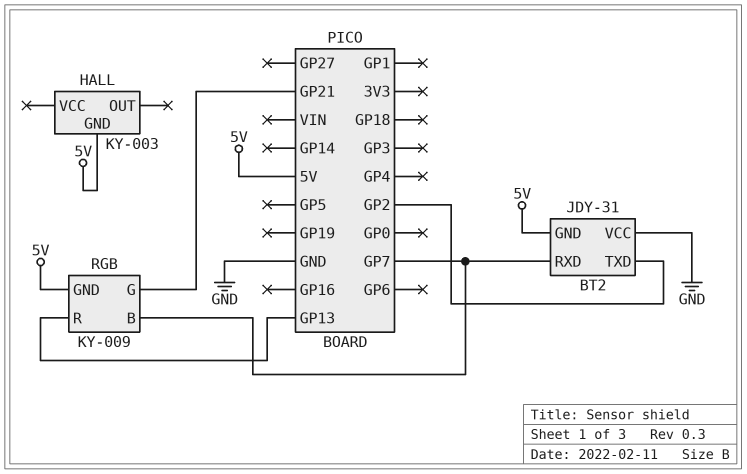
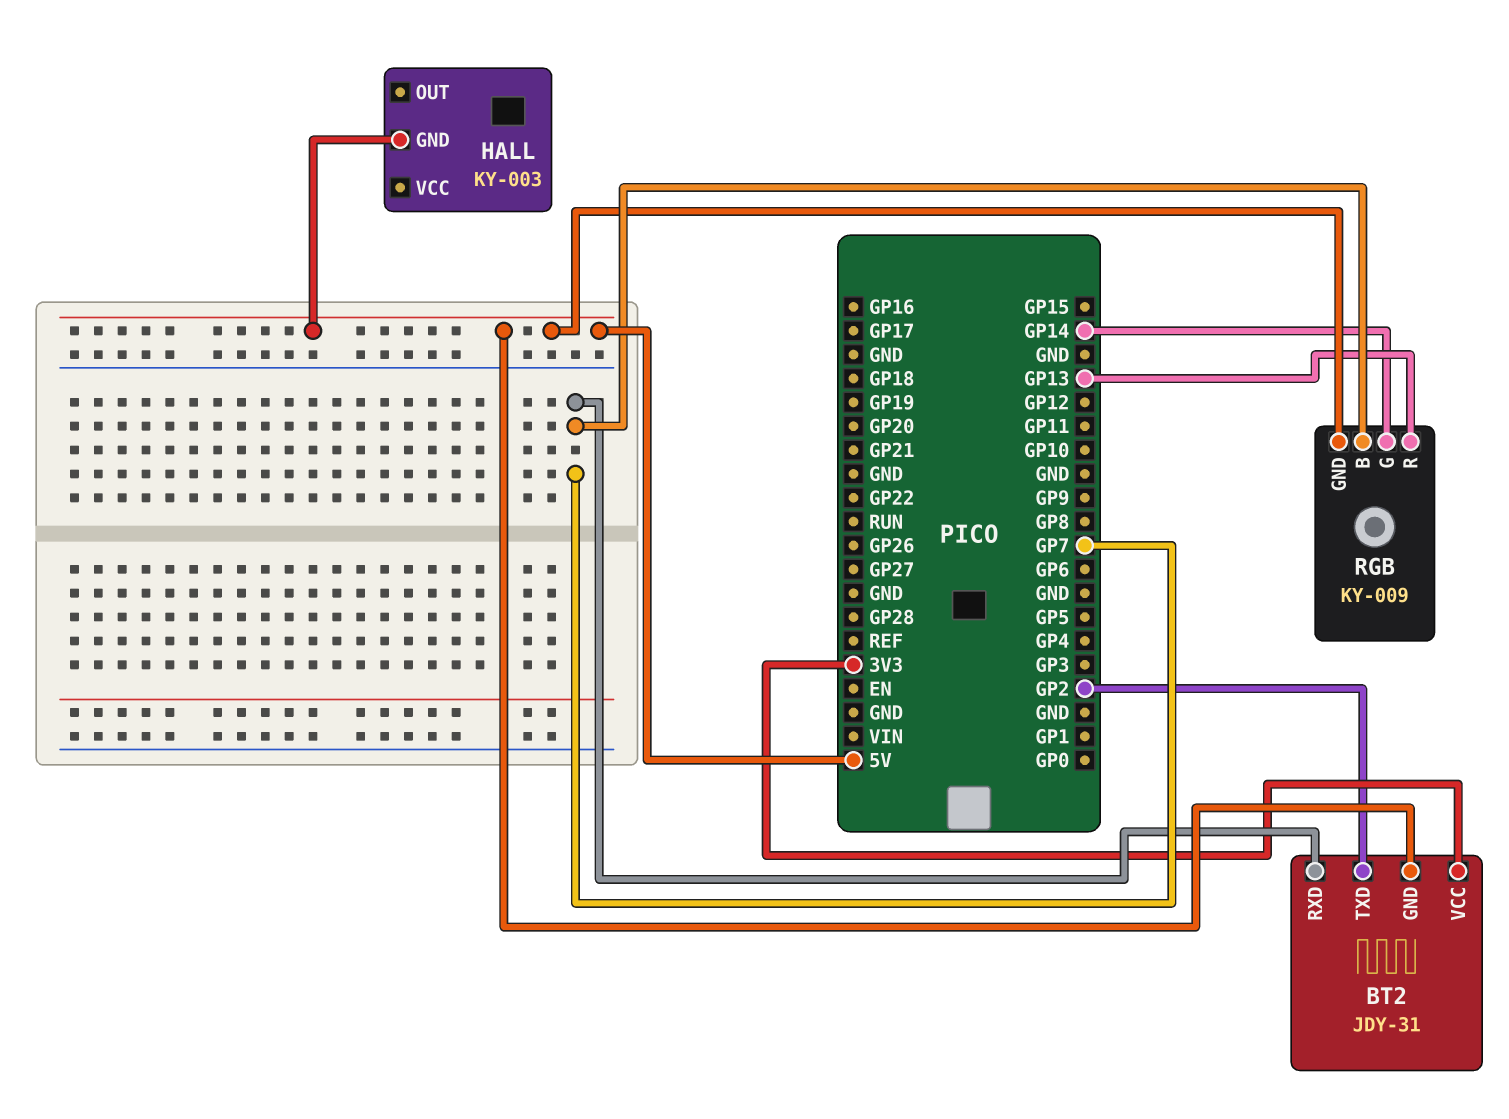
BT2 pin VCC: GND -> 3V3
RGB pin G: GP21 -> GP14

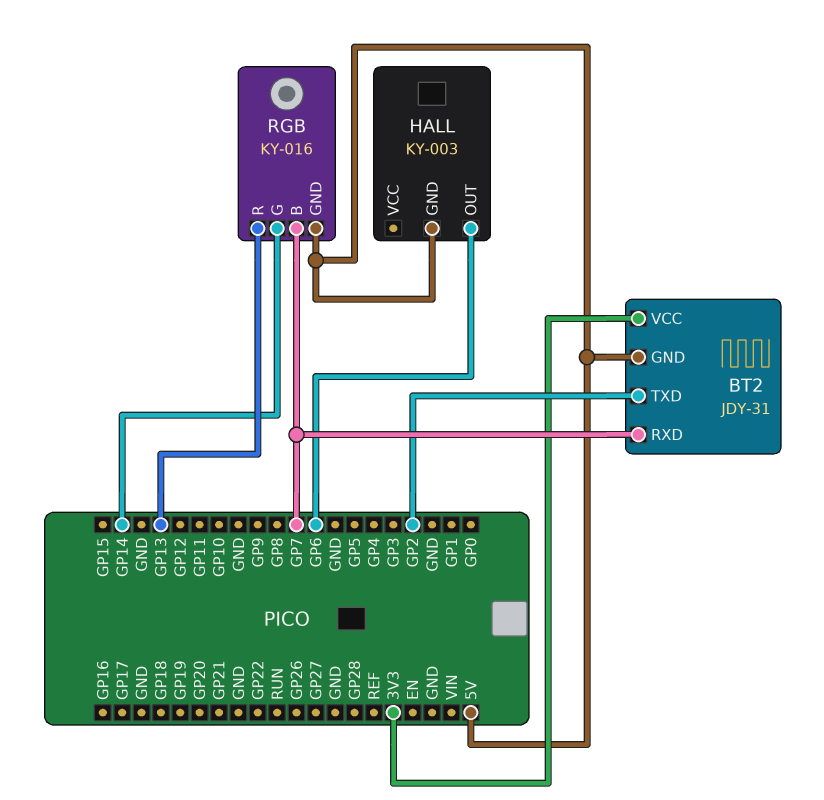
HALL pin OUT: none -> GP6
RGB: KY-009 -> KY-016

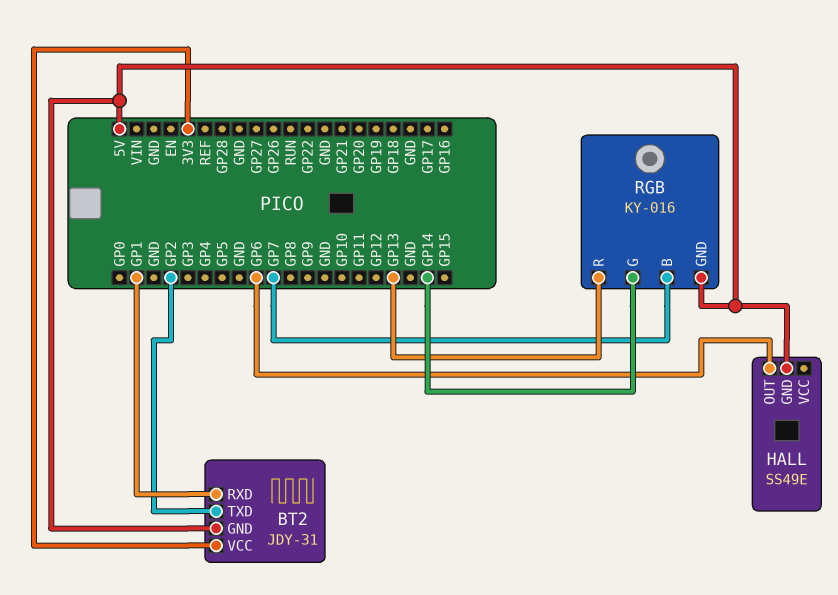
BT2 pin RXD: GP7 -> GP1
HALL: KY-003 -> SS49E

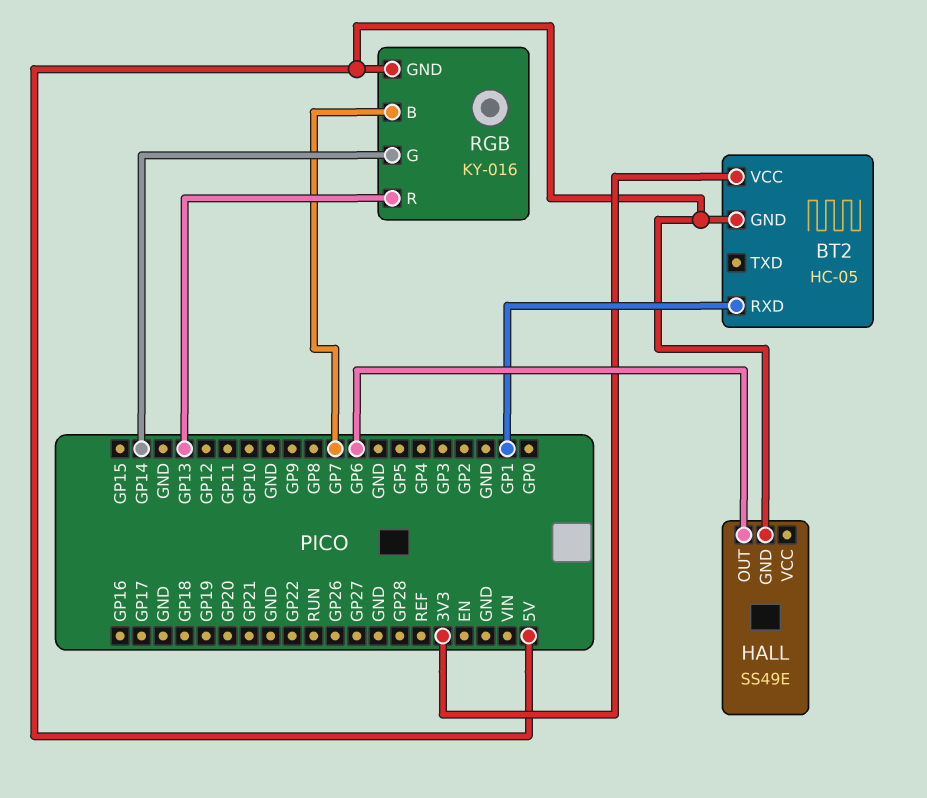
BT2: JDY-31 -> HC-05
BT2 pin TXD: GP2 -> none

